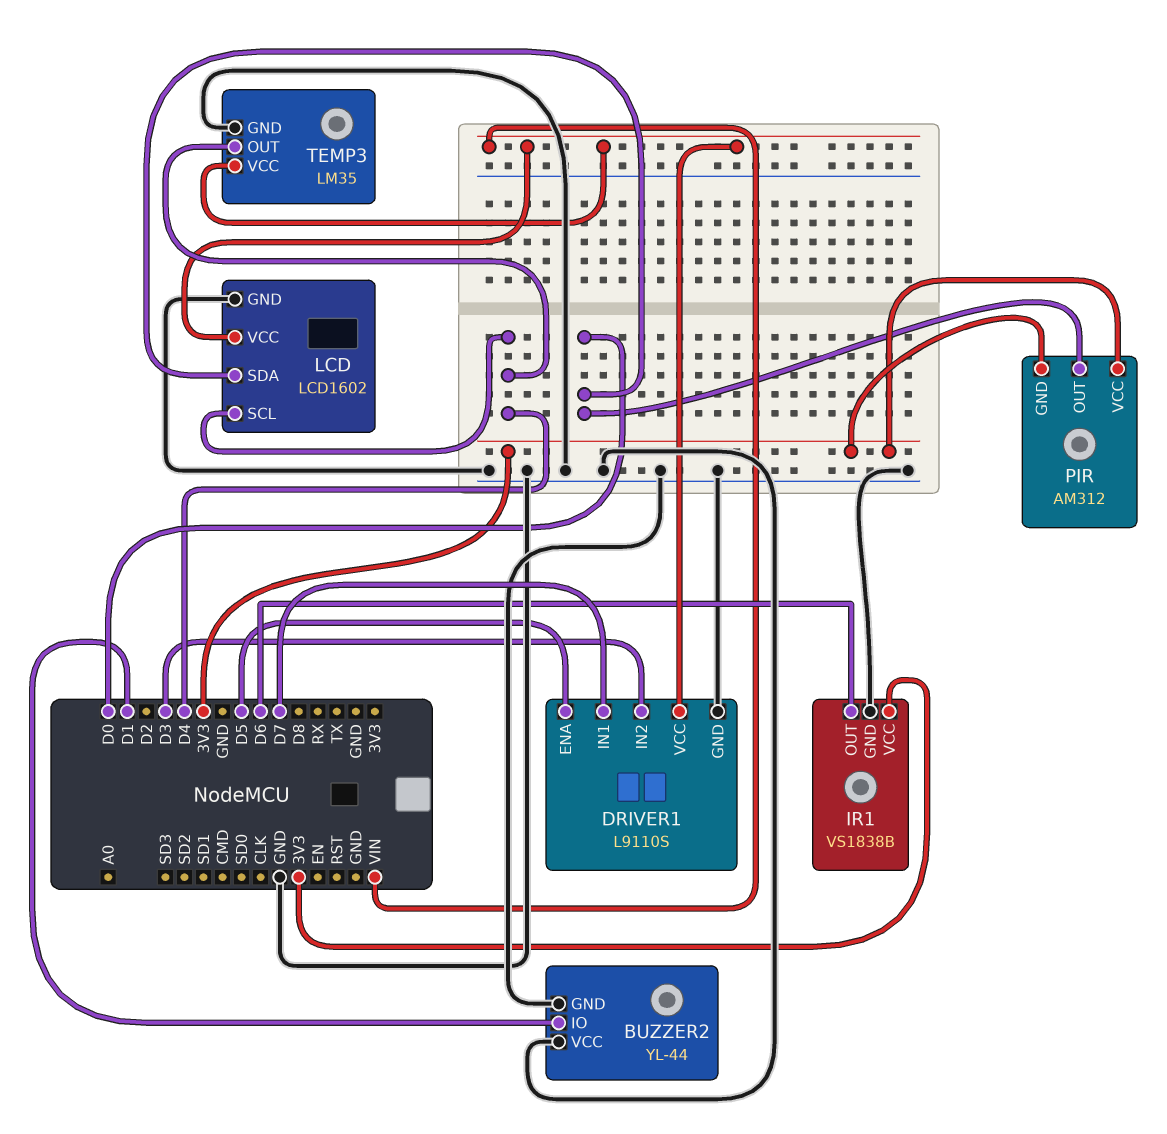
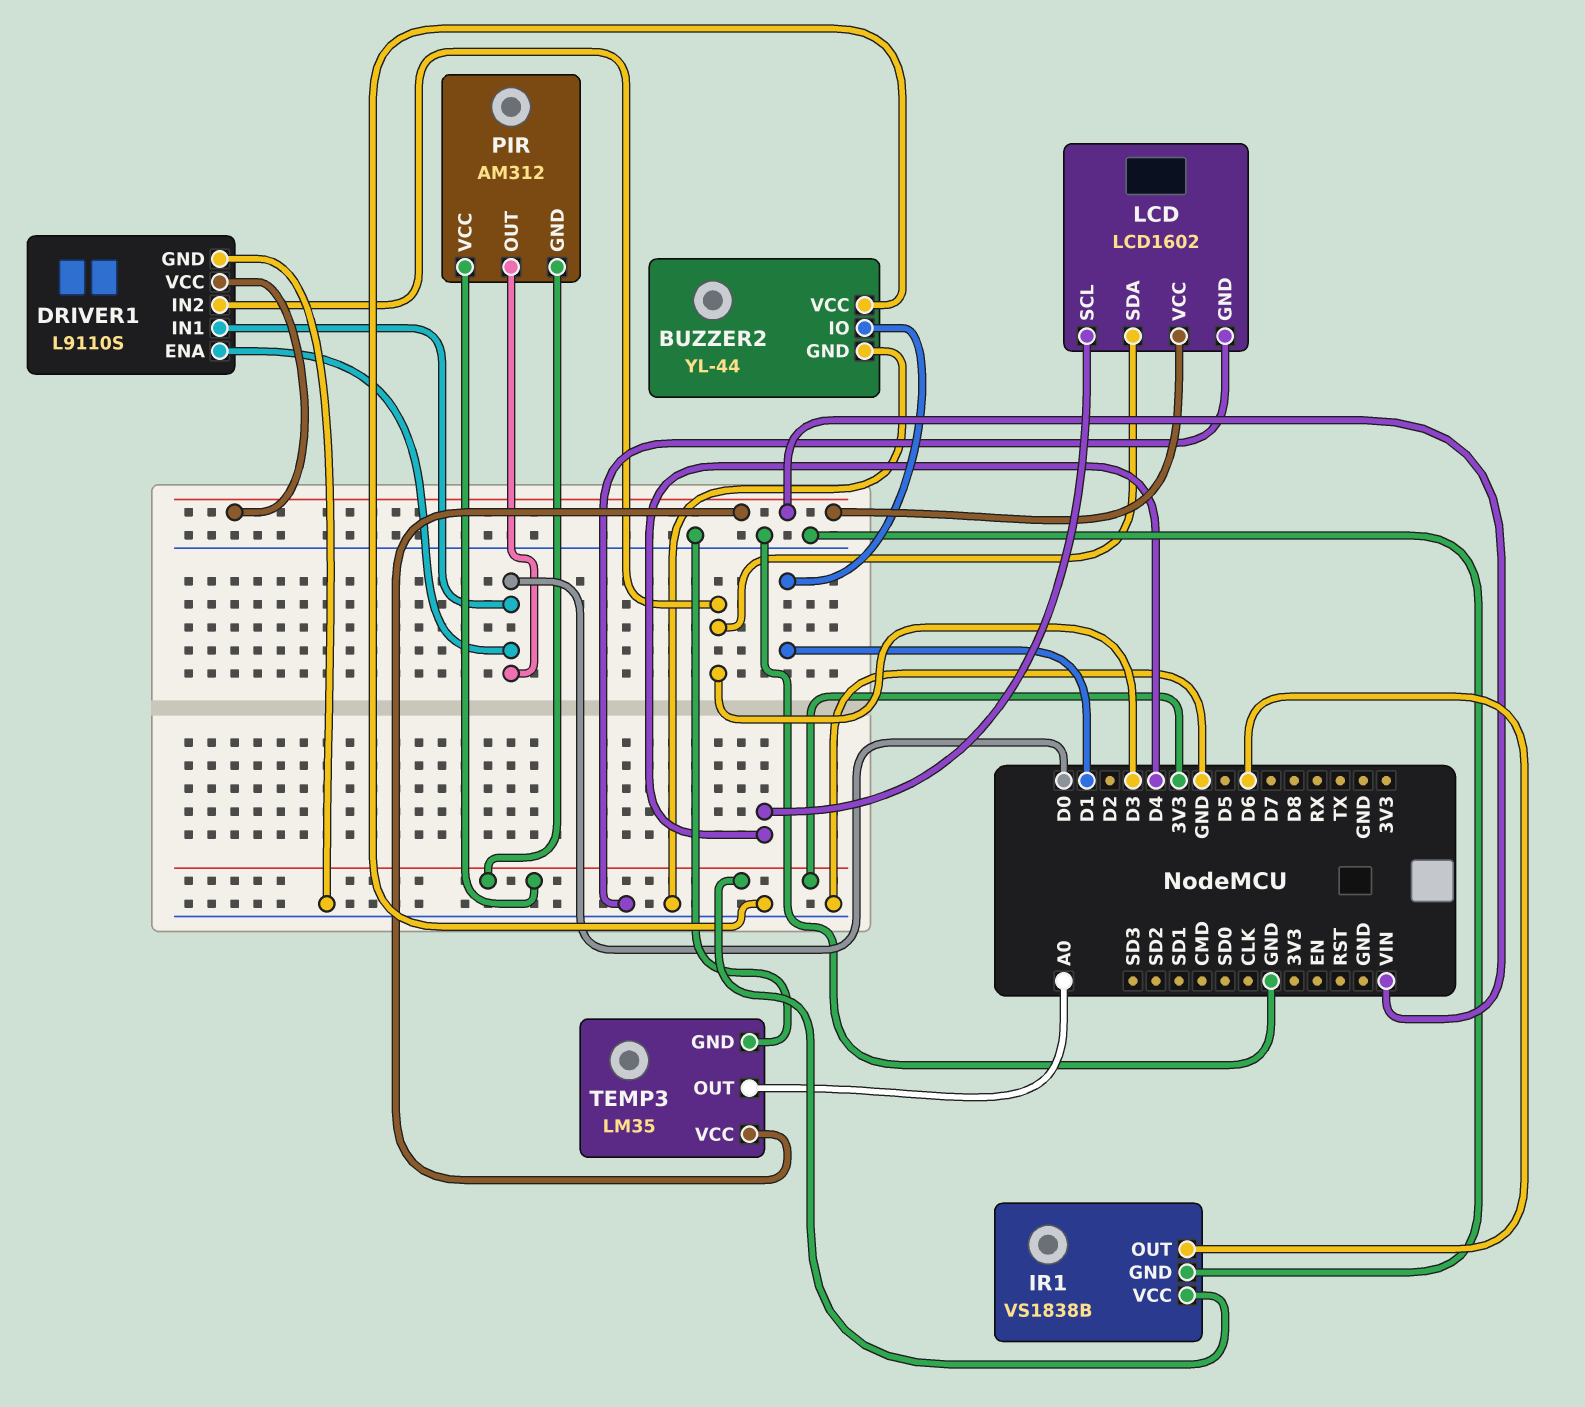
DRIVER1 pin ENA: D5 -> D0
DRIVER1 pin IN1: D7 -> D0
LCD pin SDA: D0 -> D3
TEMP3 pin OUT: D4 -> A0

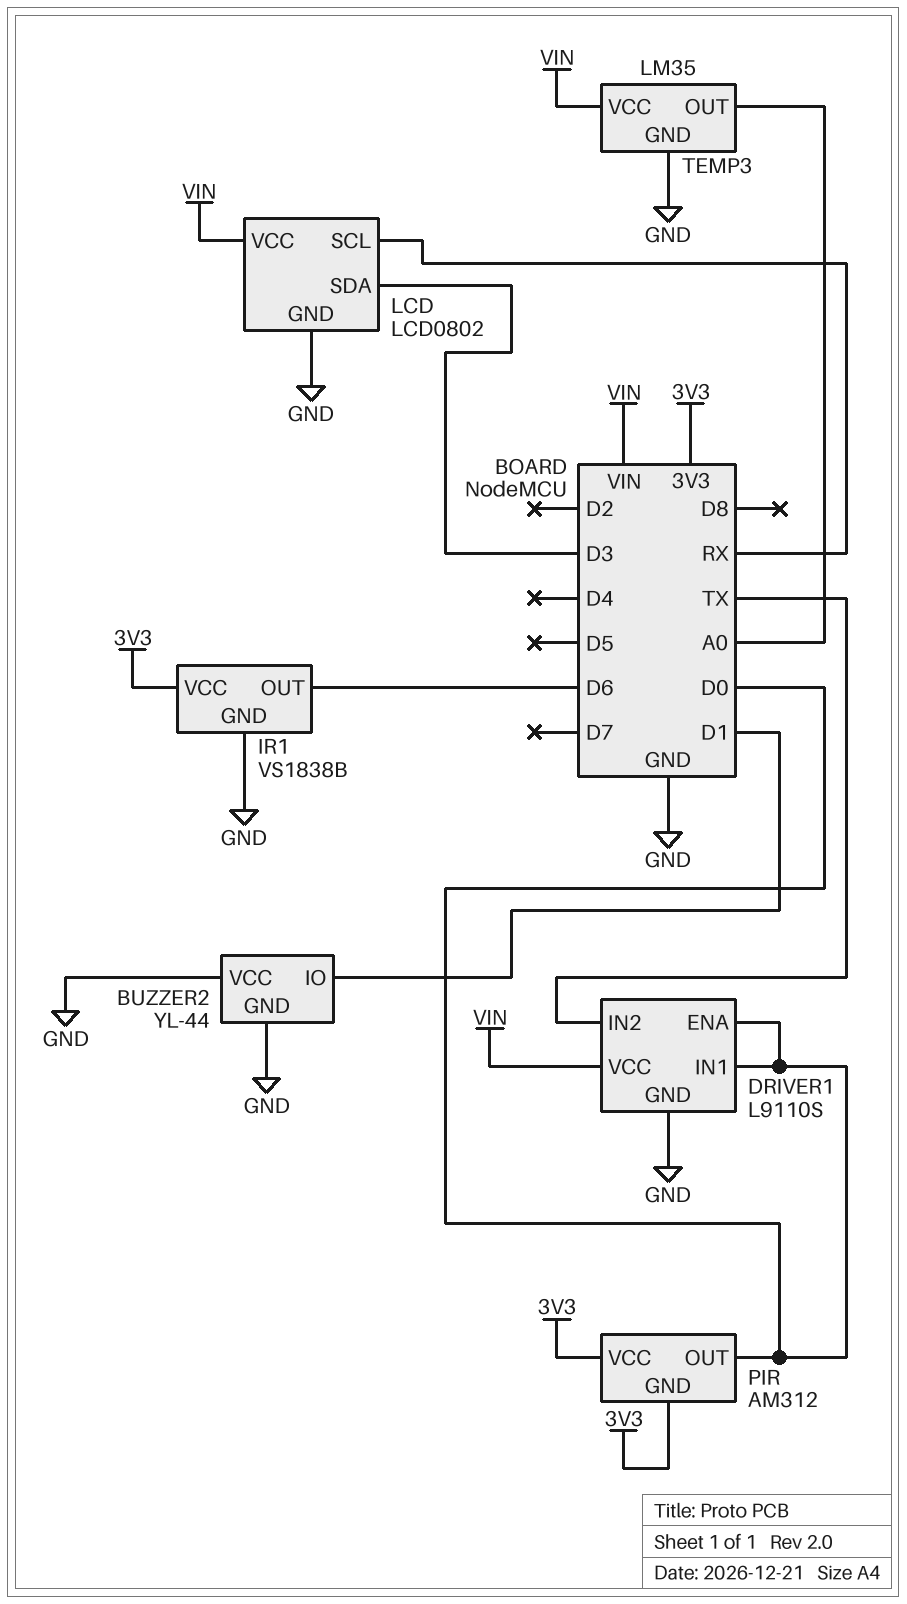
DRIVER1 pin IN2: D3 -> TX
LCD: LCD1602 -> LCD0802
LCD pin SCL: D4 -> RX

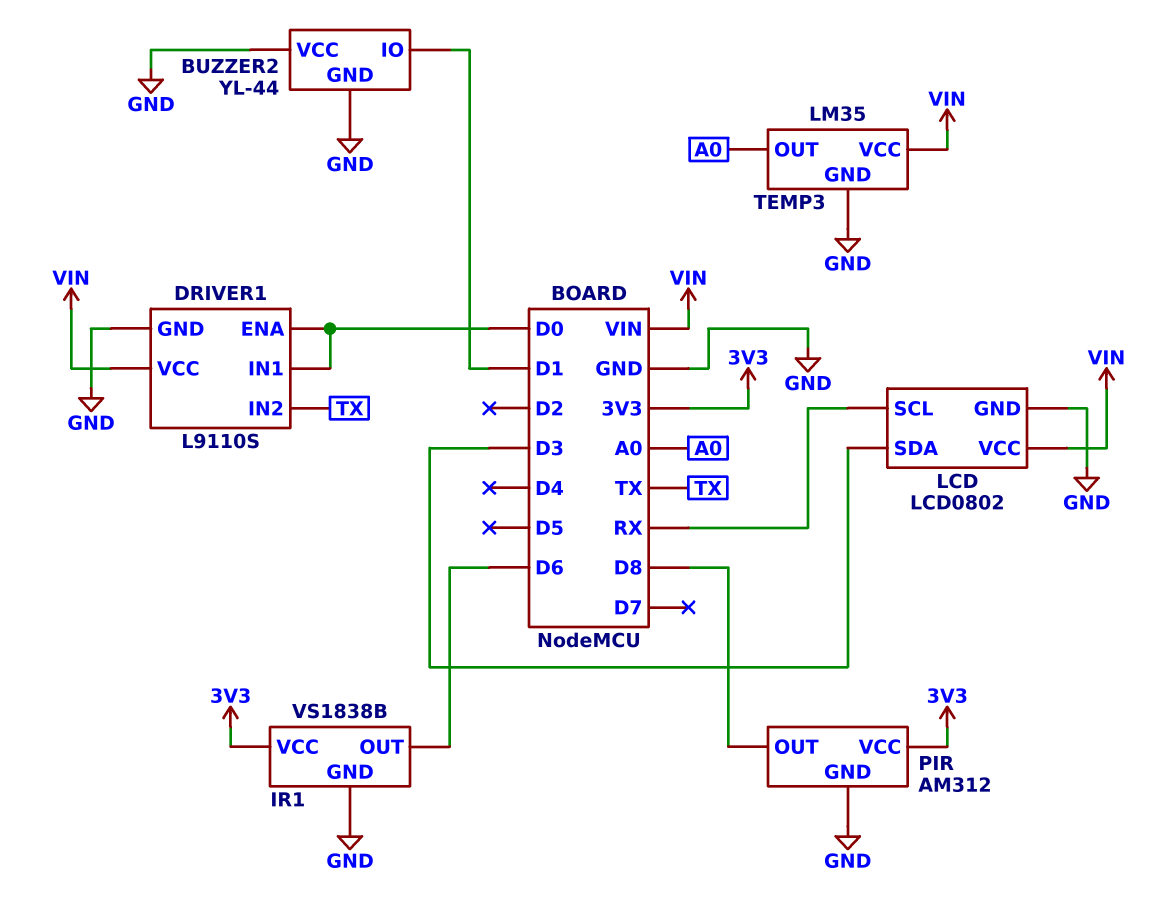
PIR pin GND: 3V3 -> GND
PIR pin OUT: D0 -> D8

